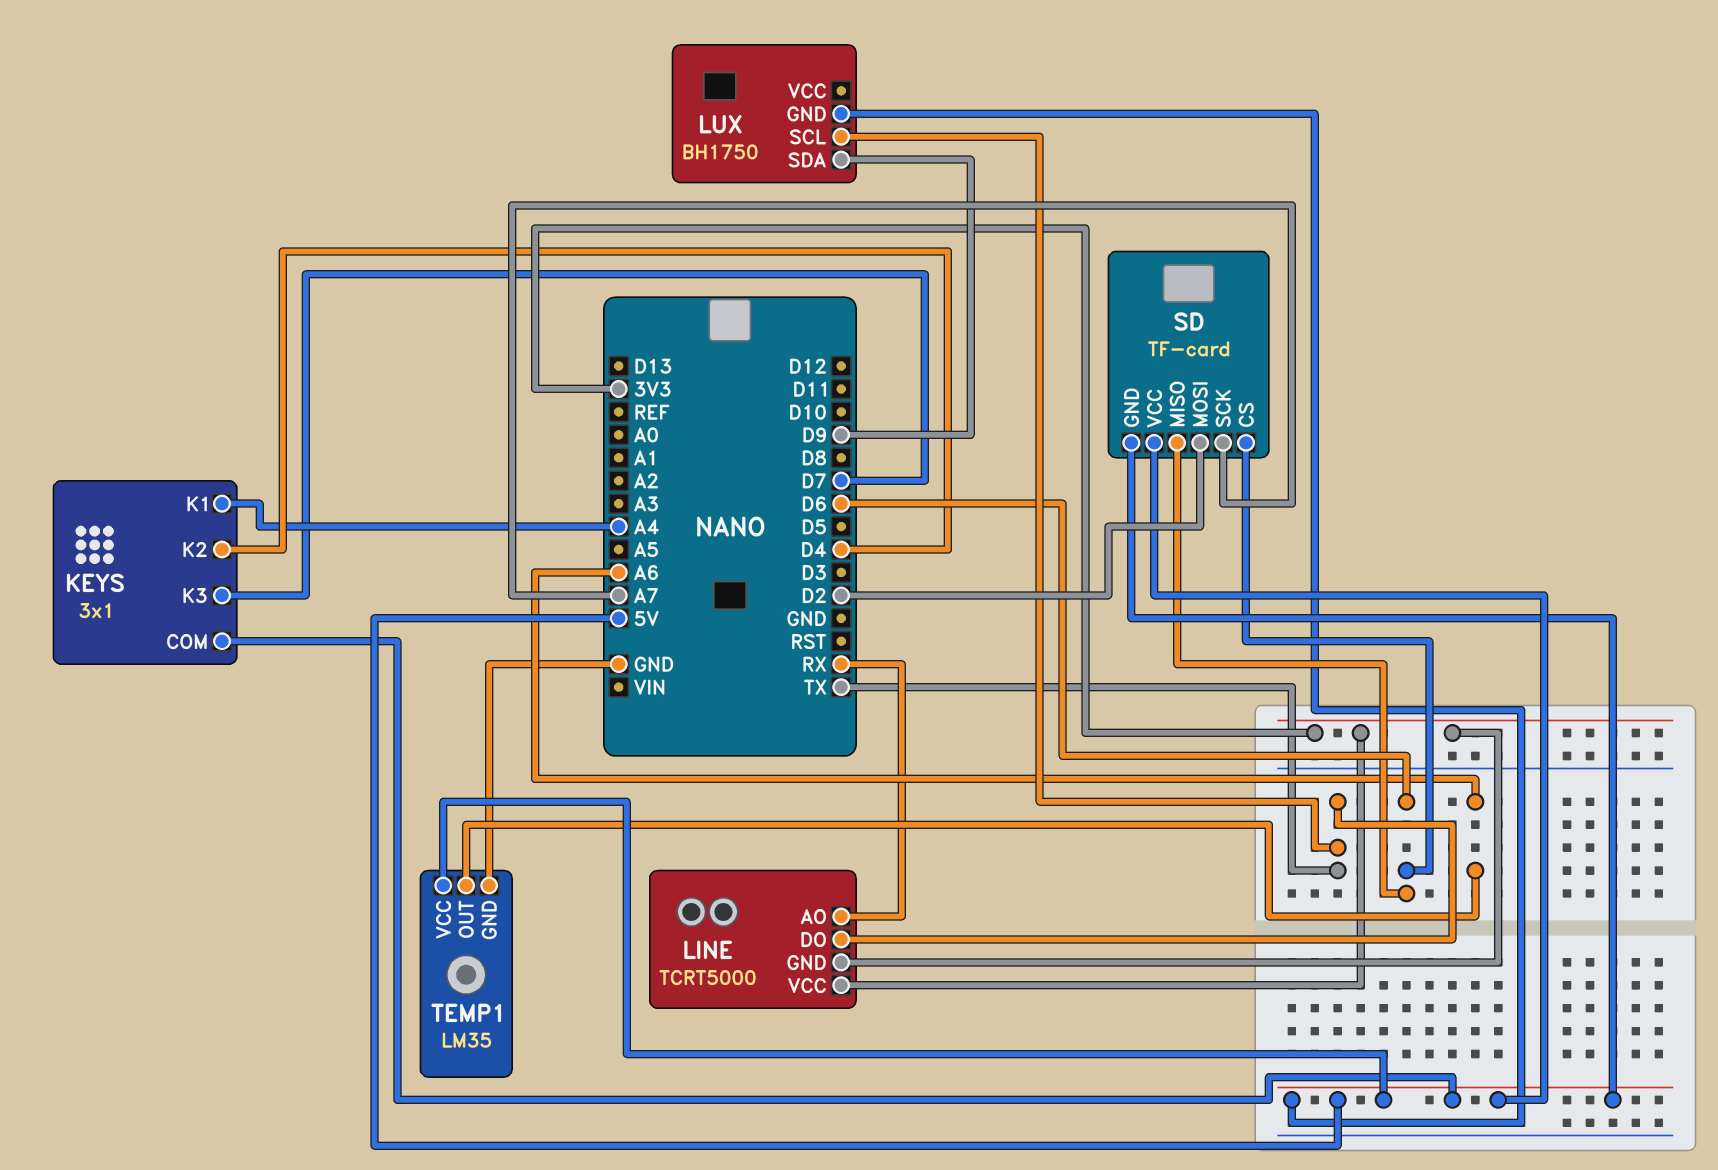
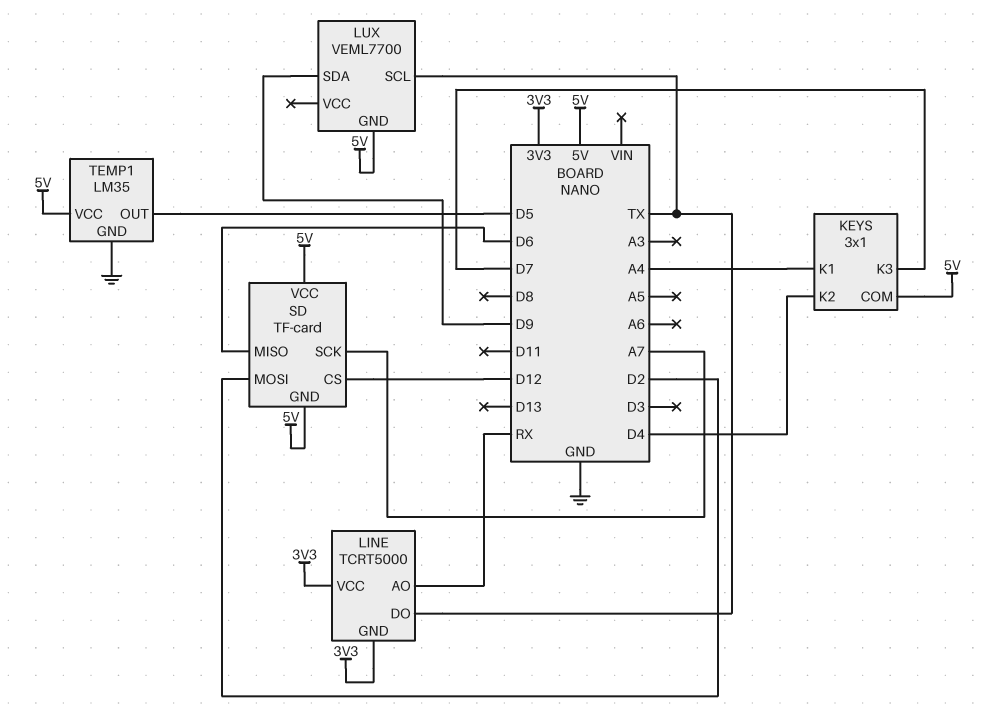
LUX: BH1750 -> VEML7700
SD pin CS: D6 -> D12
TEMP1 pin OUT: A6 -> D5

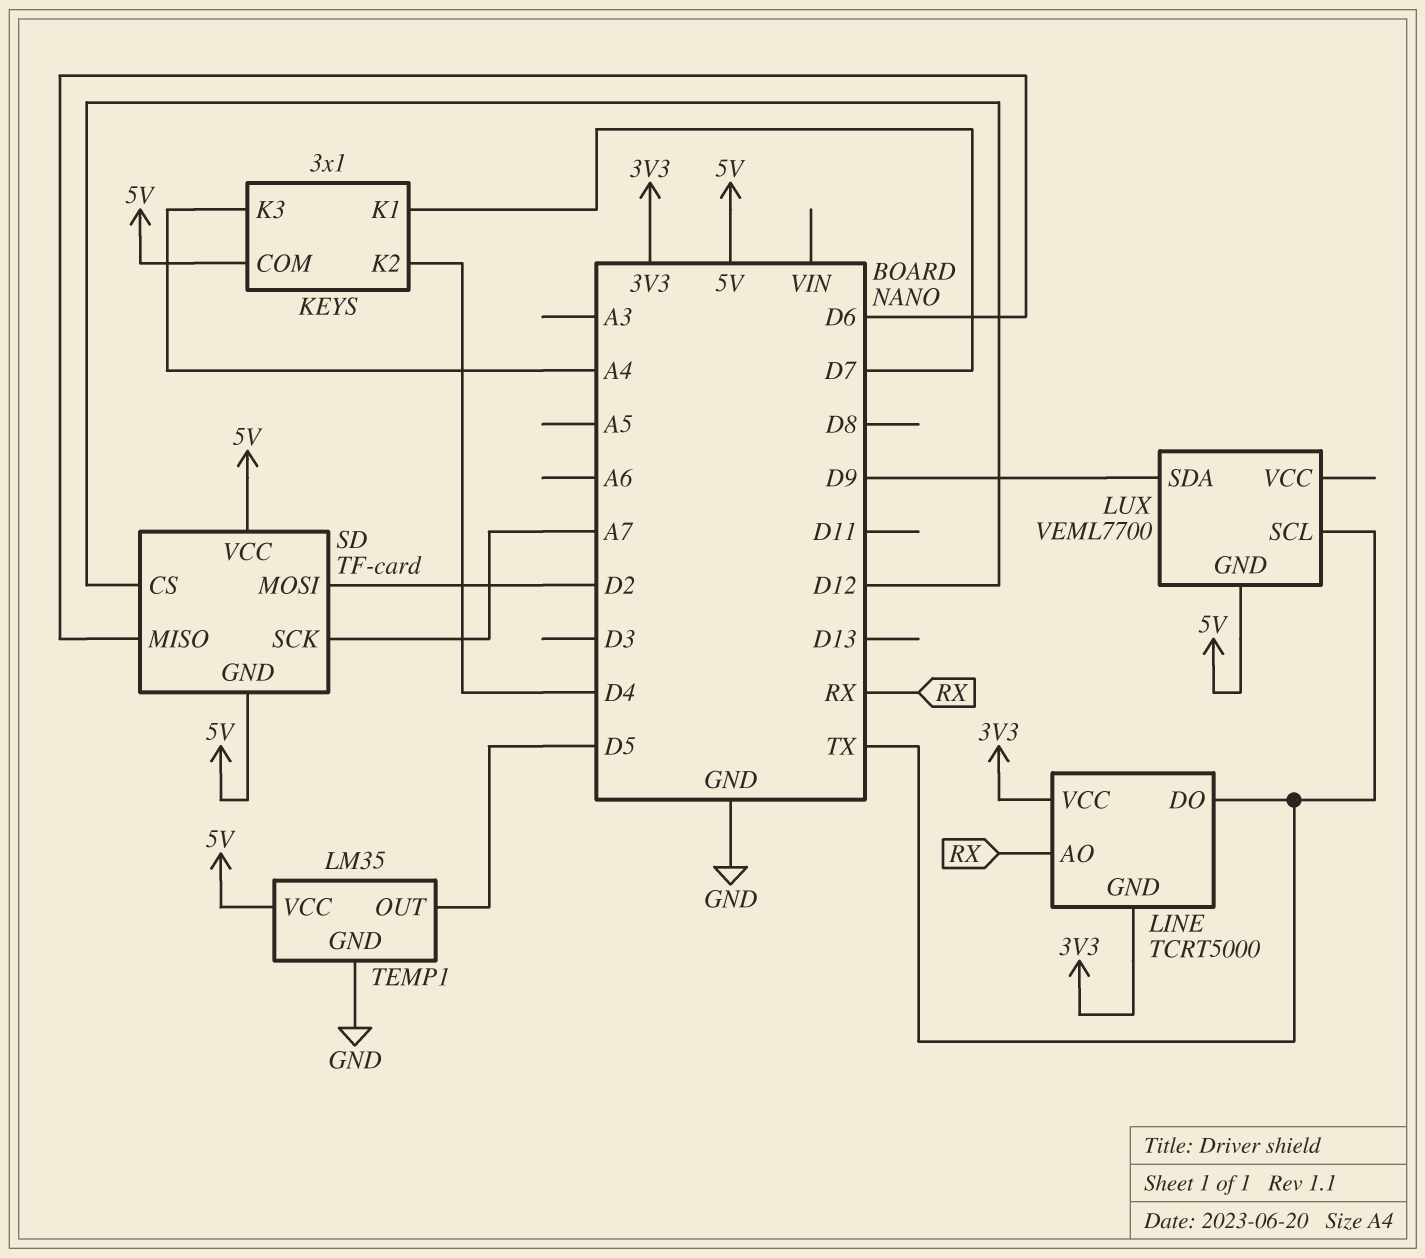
KEYS pin K1: A4 -> D7
KEYS pin K3: D7 -> A4

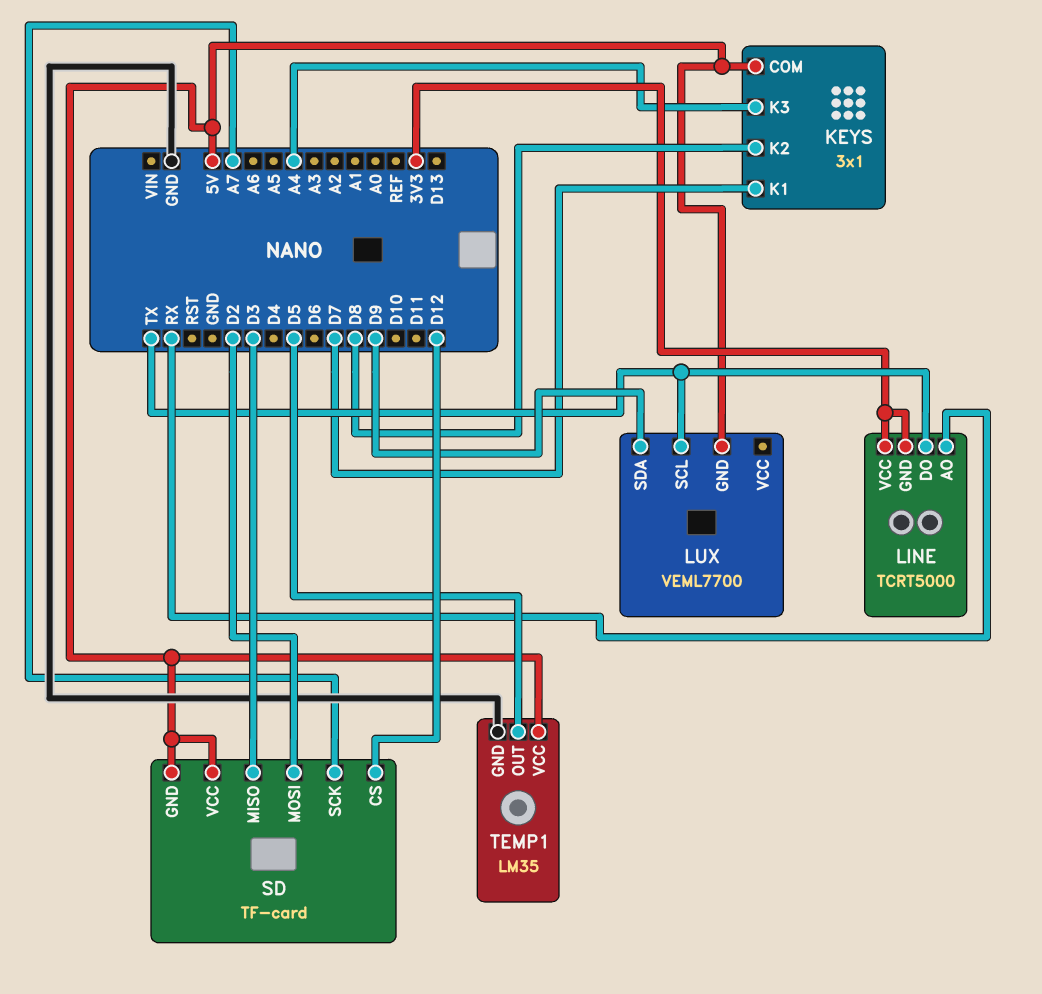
KEYS pin K2: D4 -> D8
SD pin MISO: D6 -> D3

